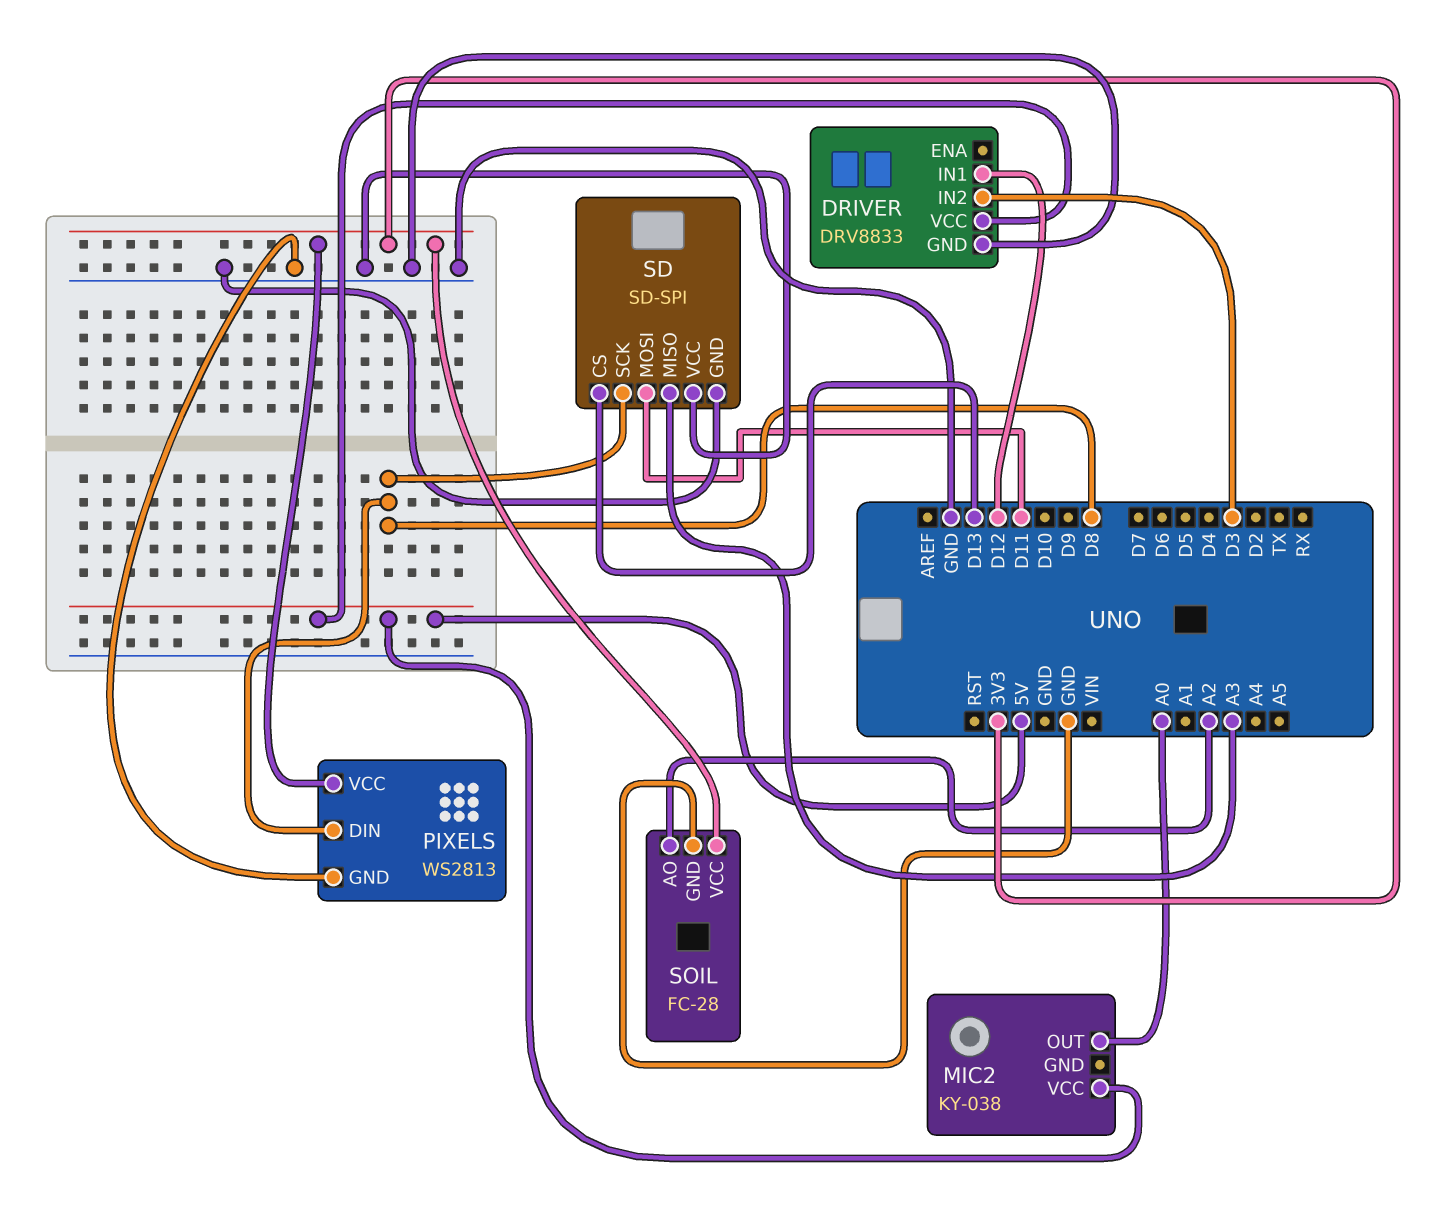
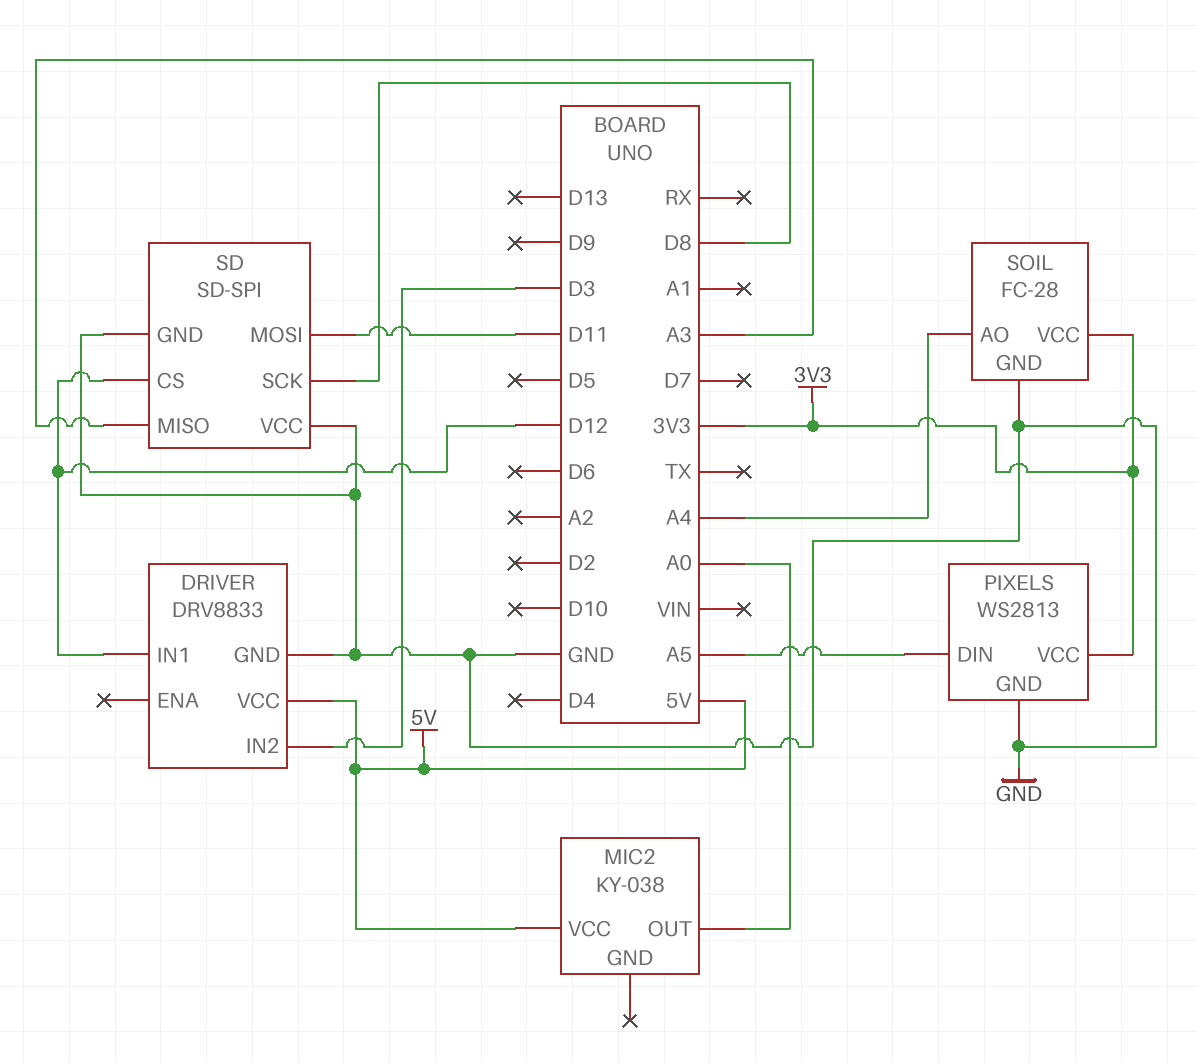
PIXELS pin DIN: D8 -> A5
SD pin CS: D13 -> D12
SOIL pin AO: A2 -> A4

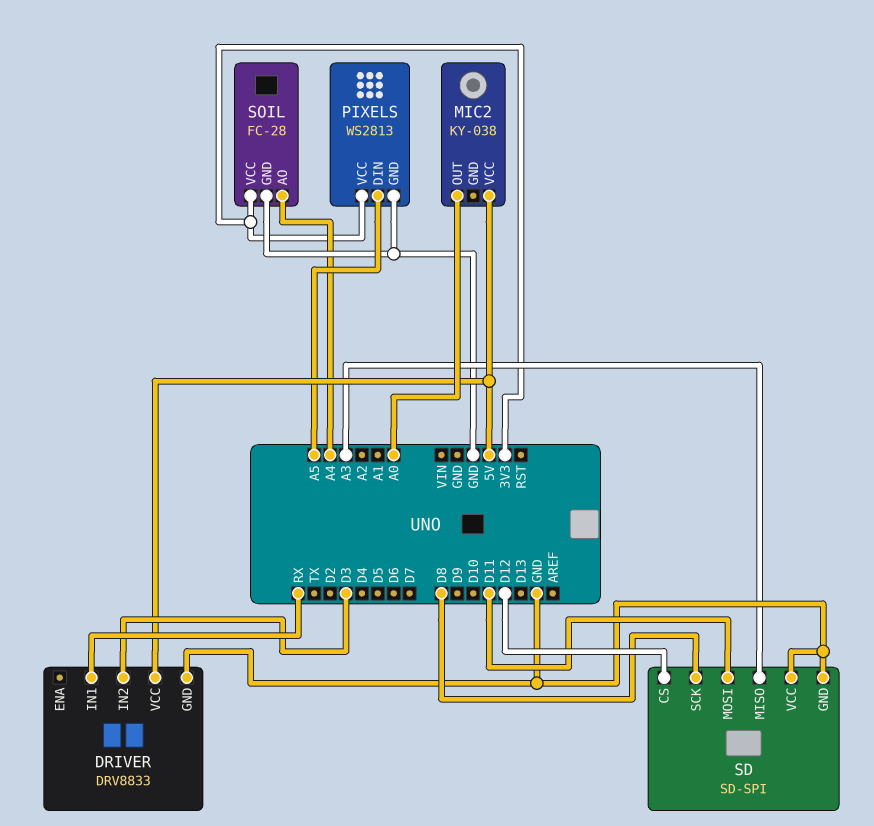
DRIVER pin IN1: D12 -> RX

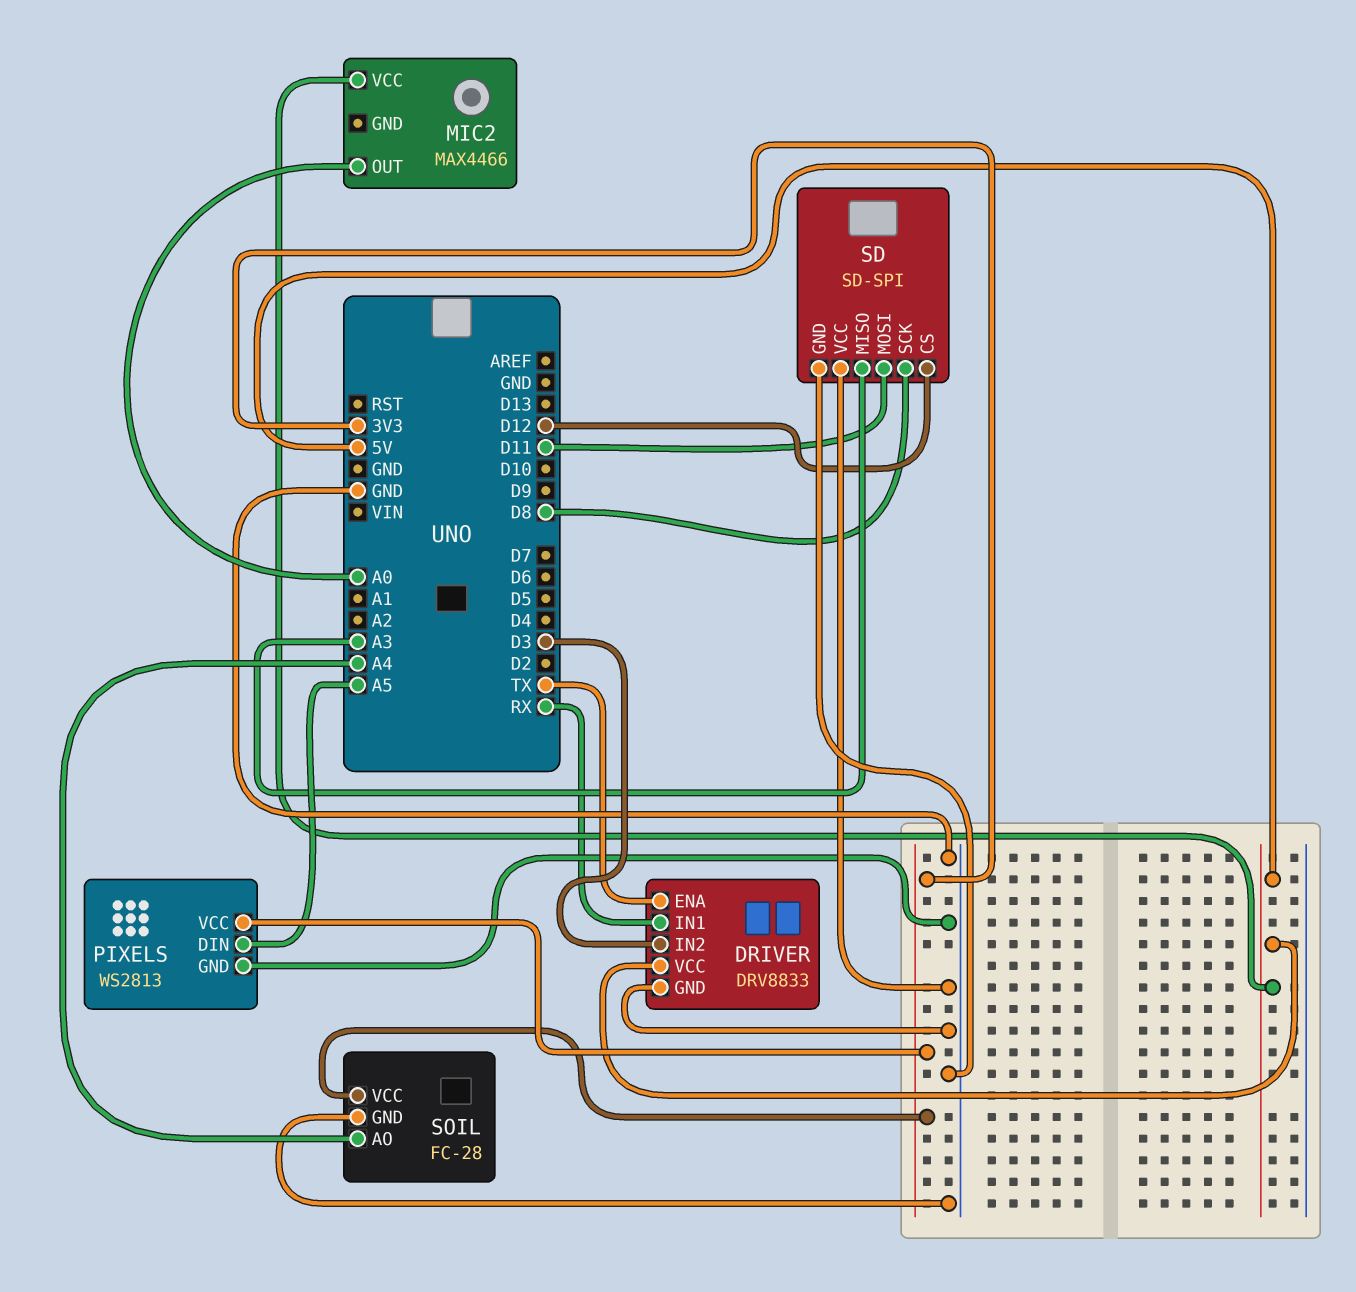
DRIVER pin ENA: none -> TX
MIC2: KY-038 -> MAX4466

